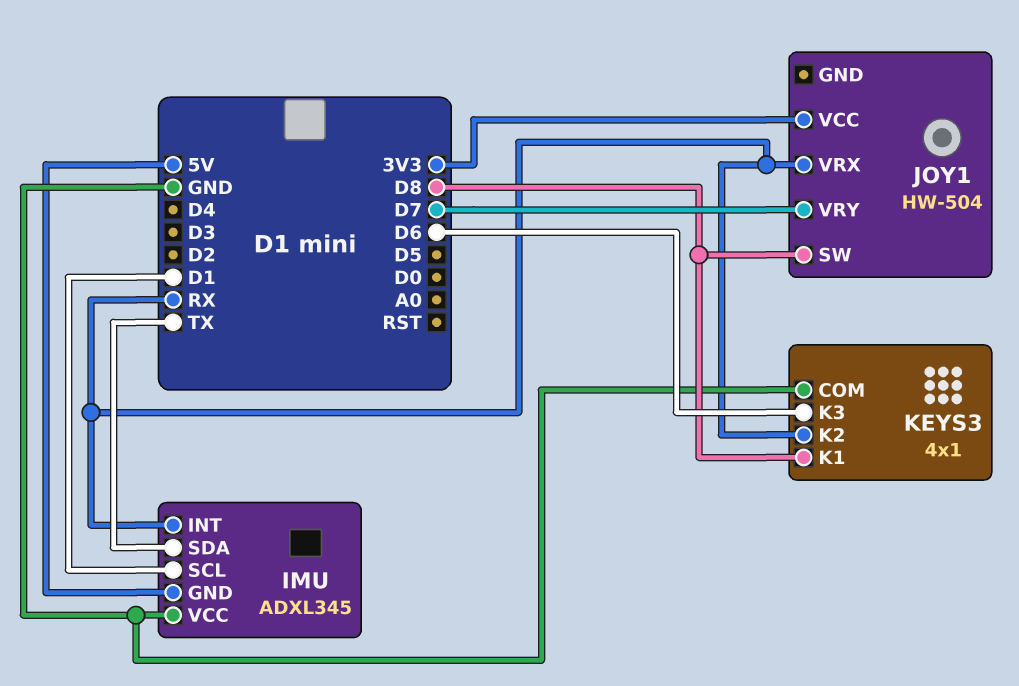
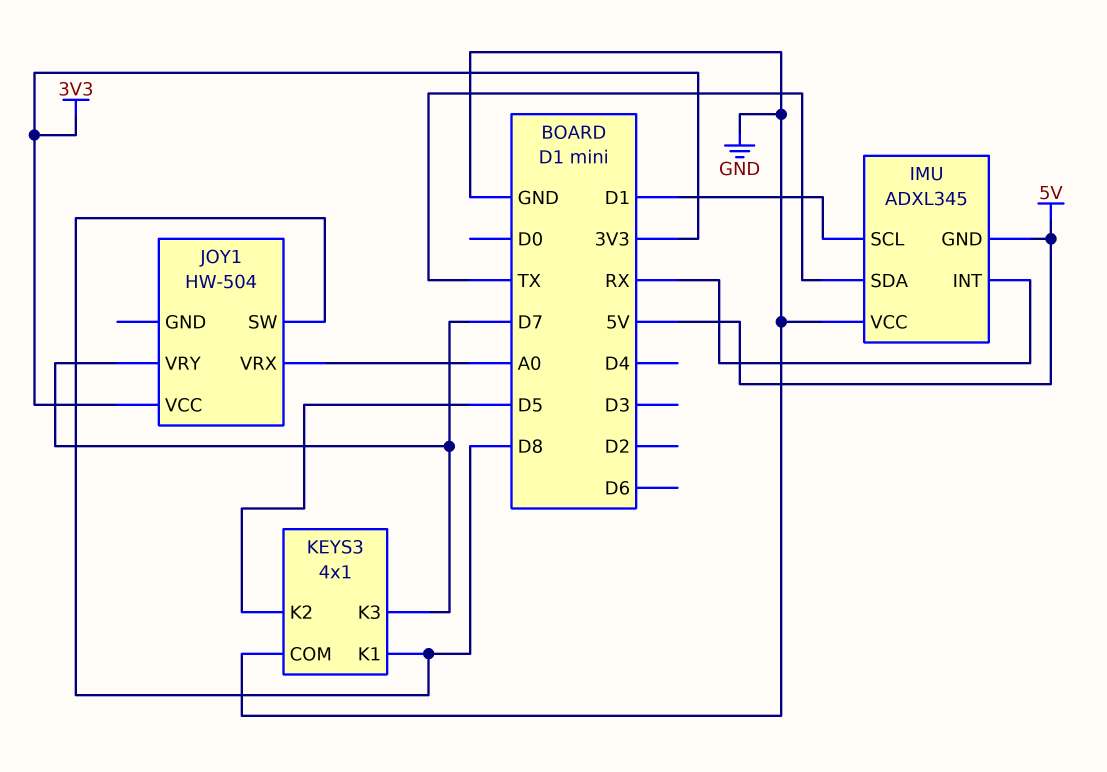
JOY1 pin VRX: RX -> A0
KEYS3 pin K2: RX -> D5
KEYS3 pin K3: D6 -> D7

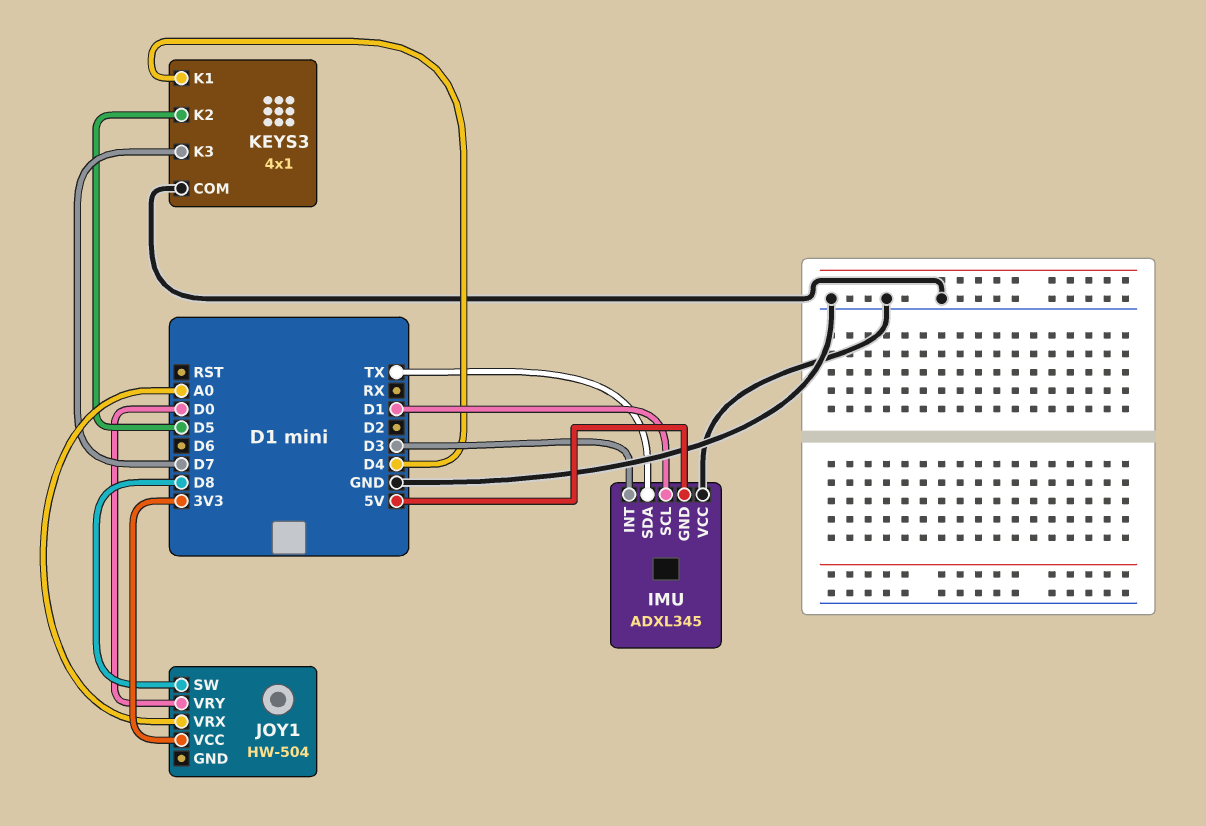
IMU pin INT: RX -> D3
JOY1 pin VRY: D7 -> D0
KEYS3 pin K1: D8 -> D4

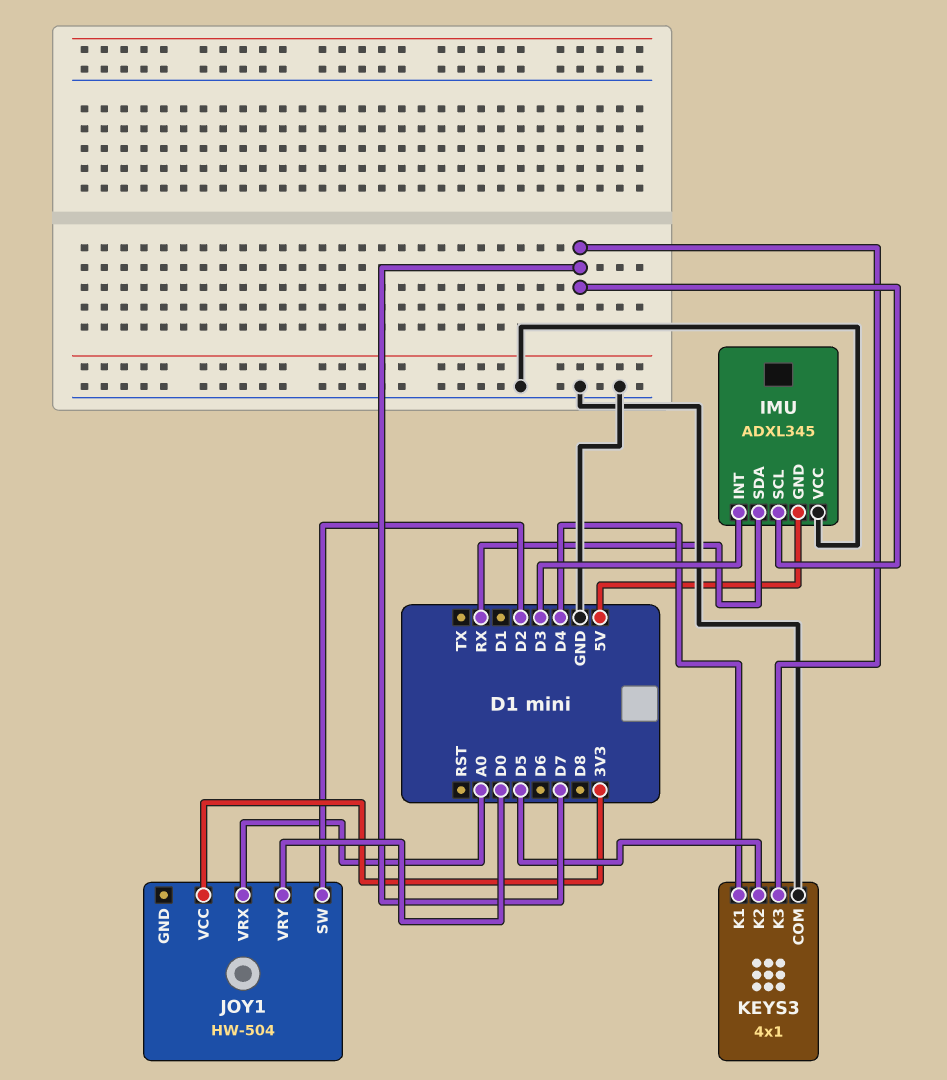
IMU pin SCL: D1 -> D7
IMU pin SDA: TX -> RX
JOY1 pin SW: D8 -> D2

